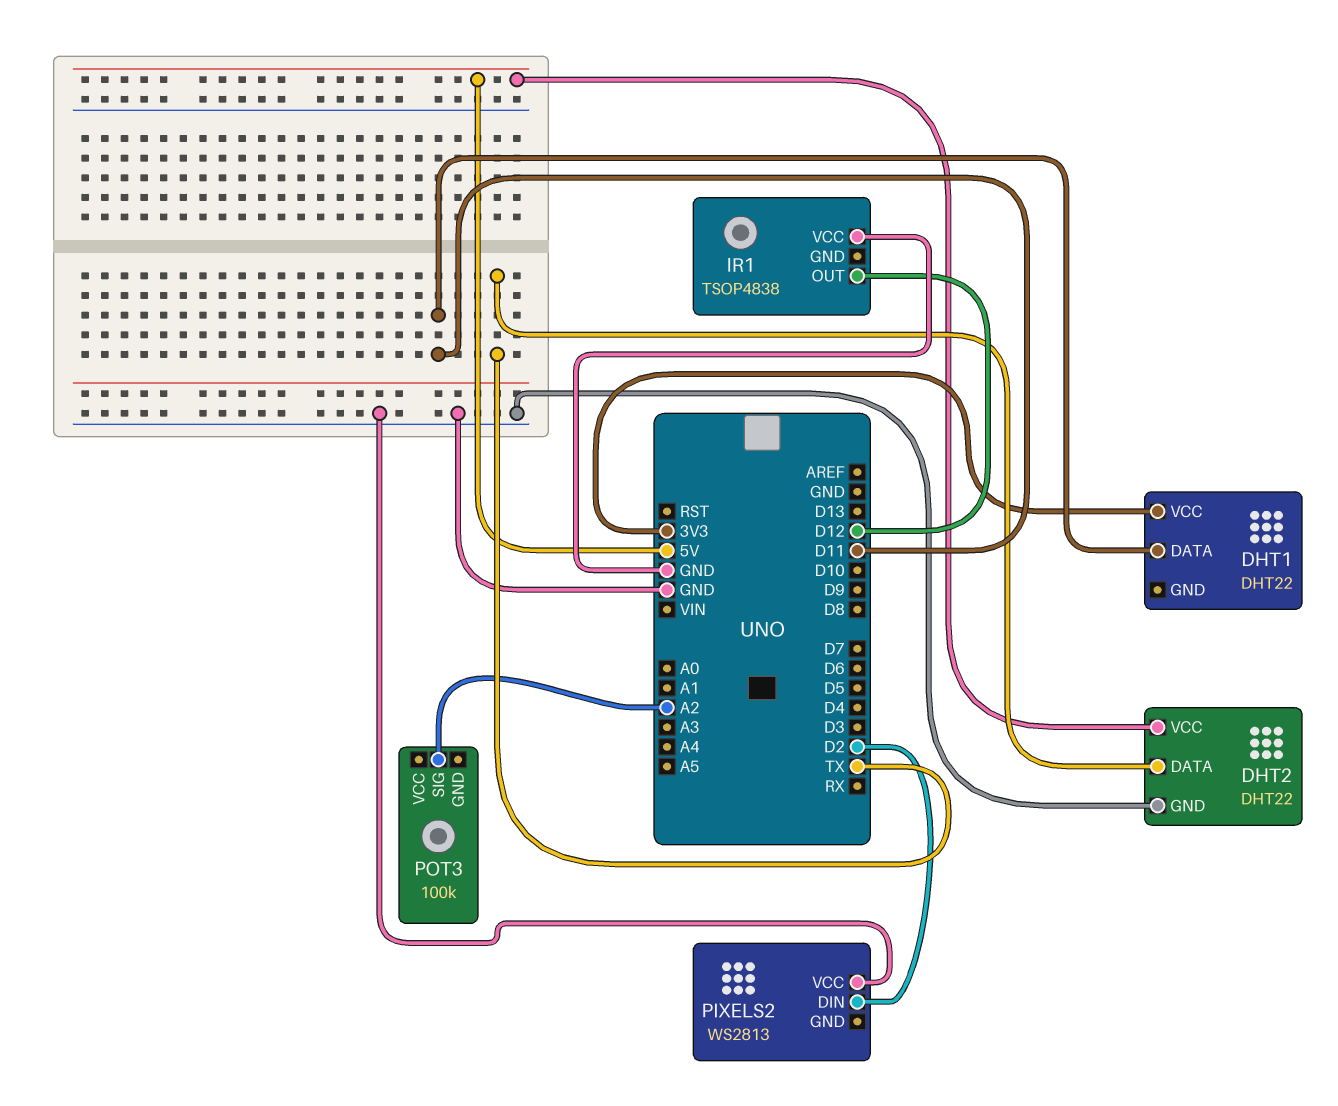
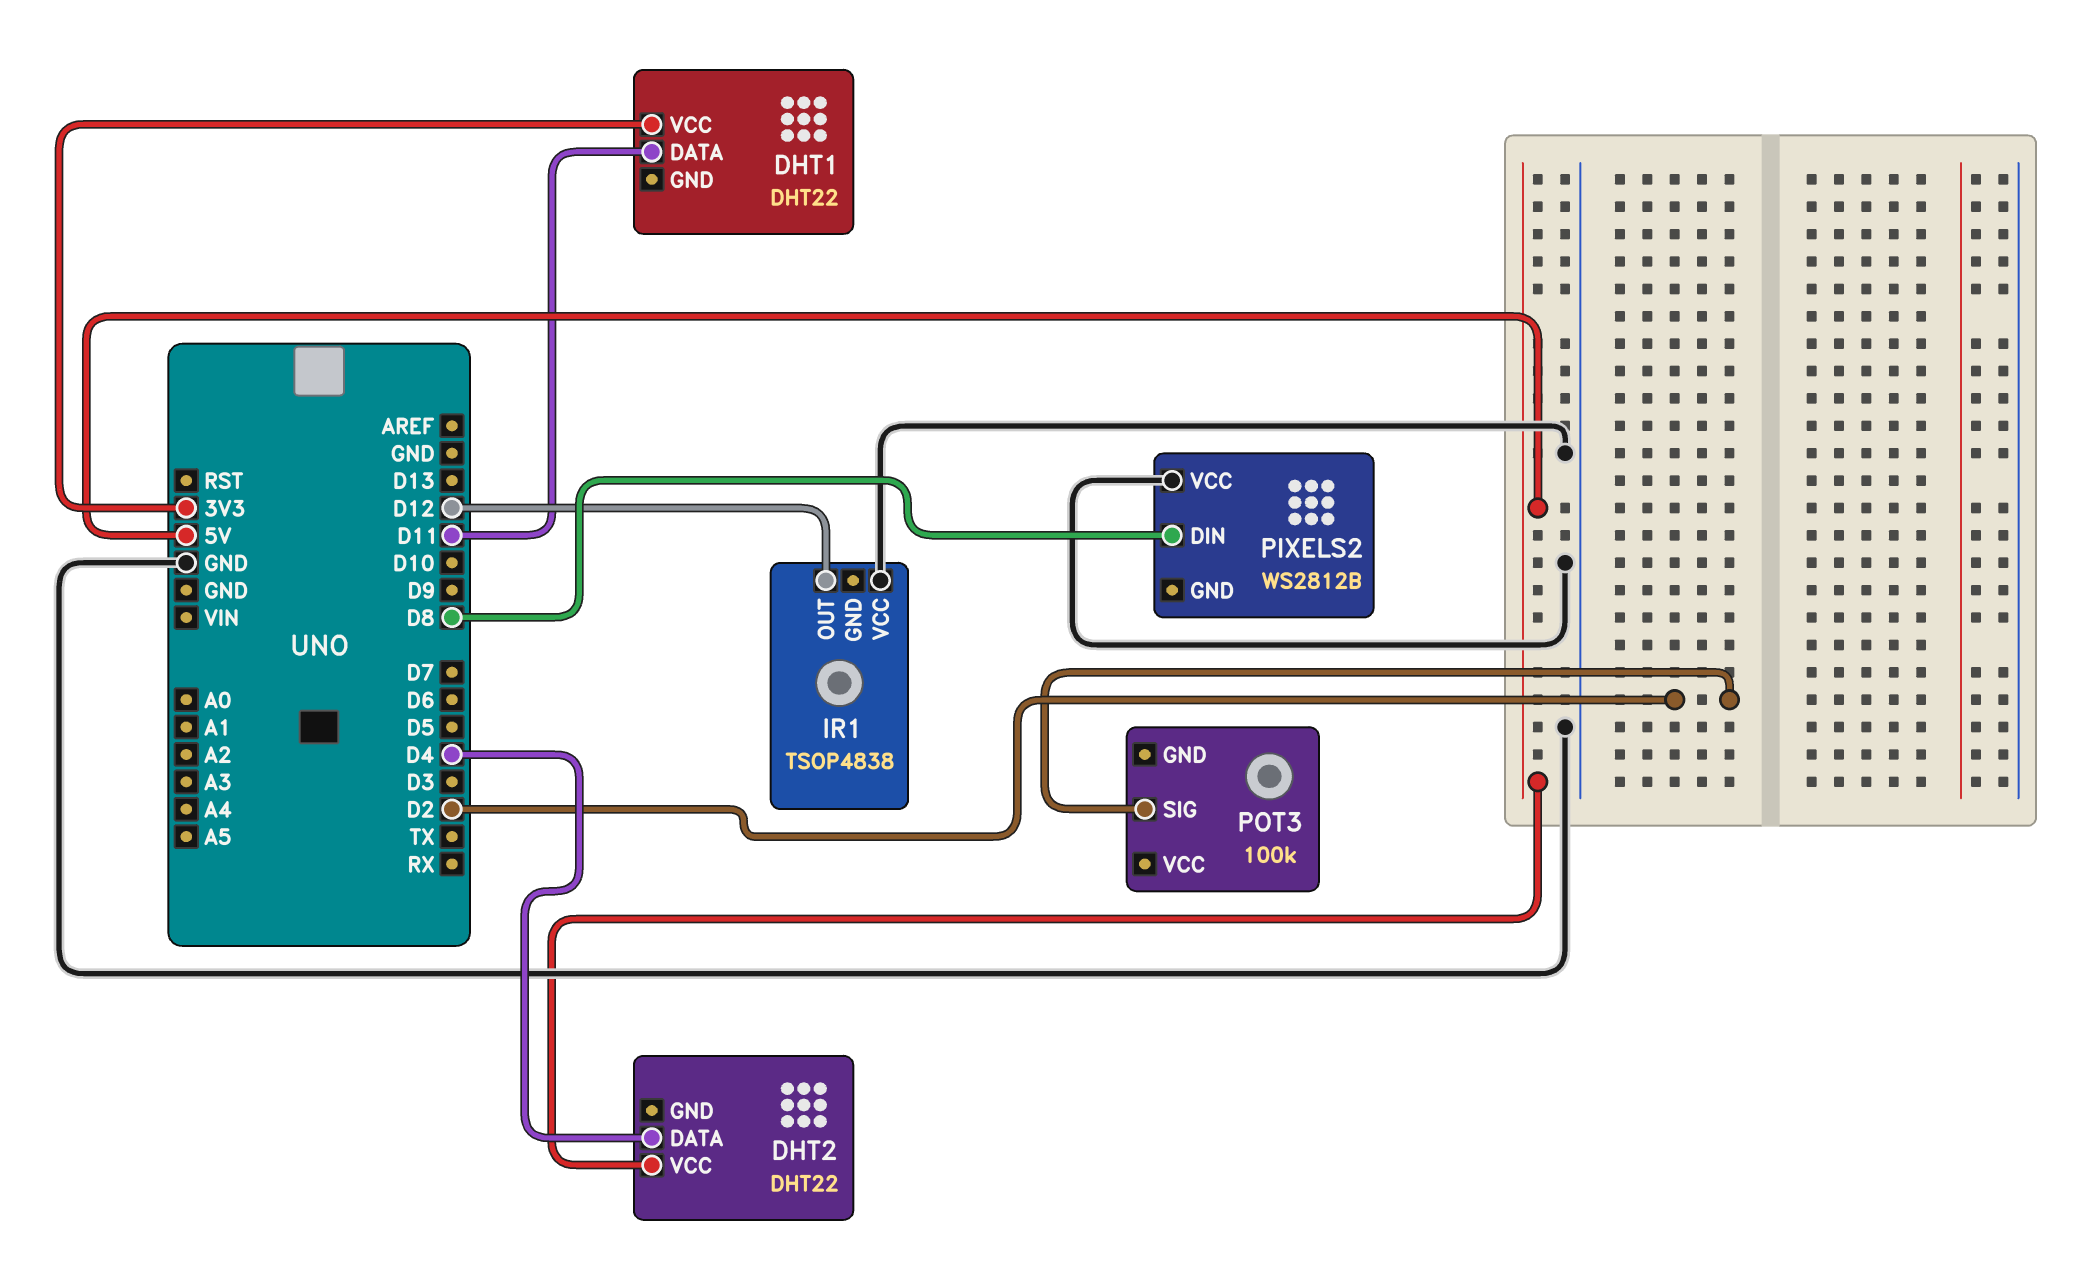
DHT2 pin DATA: TX -> D4
DHT2 pin GND: GND -> none
PIXELS2: WS2813 -> WS2812B
PIXELS2 pin DIN: D2 -> D8
POT3 pin SIG: A2 -> D2

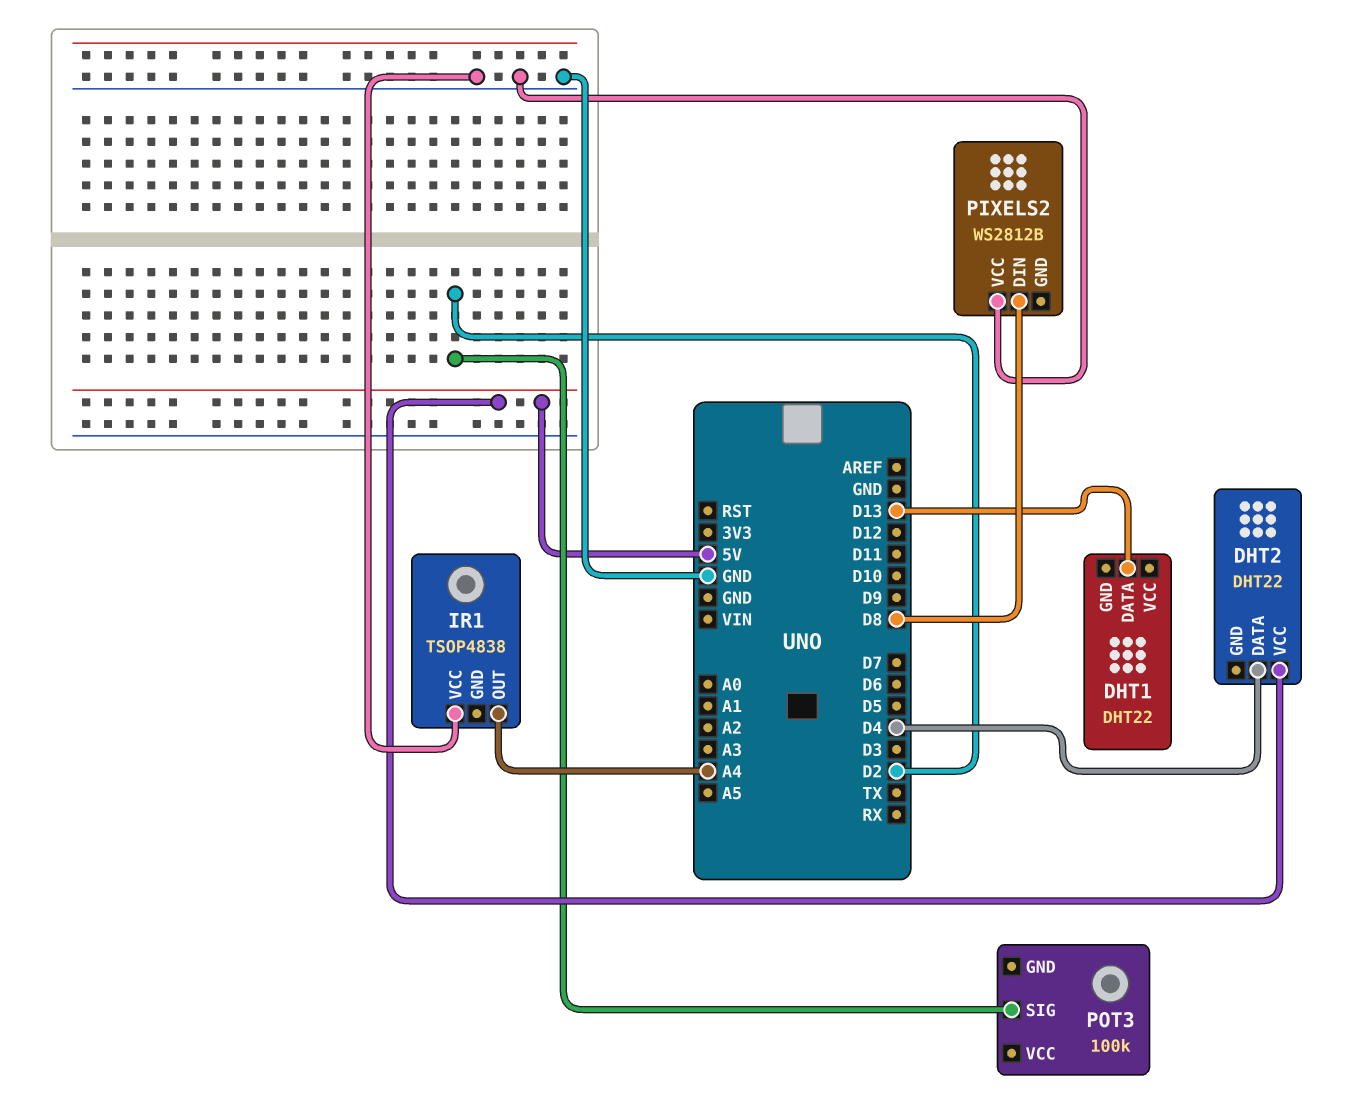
DHT1 pin DATA: D11 -> D13
DHT1 pin VCC: 3V3 -> none
IR1 pin OUT: D12 -> A4

